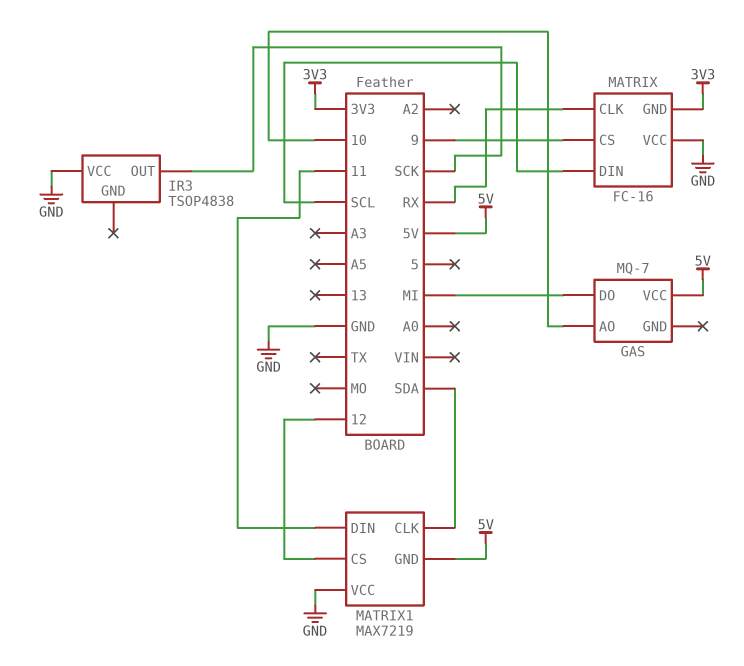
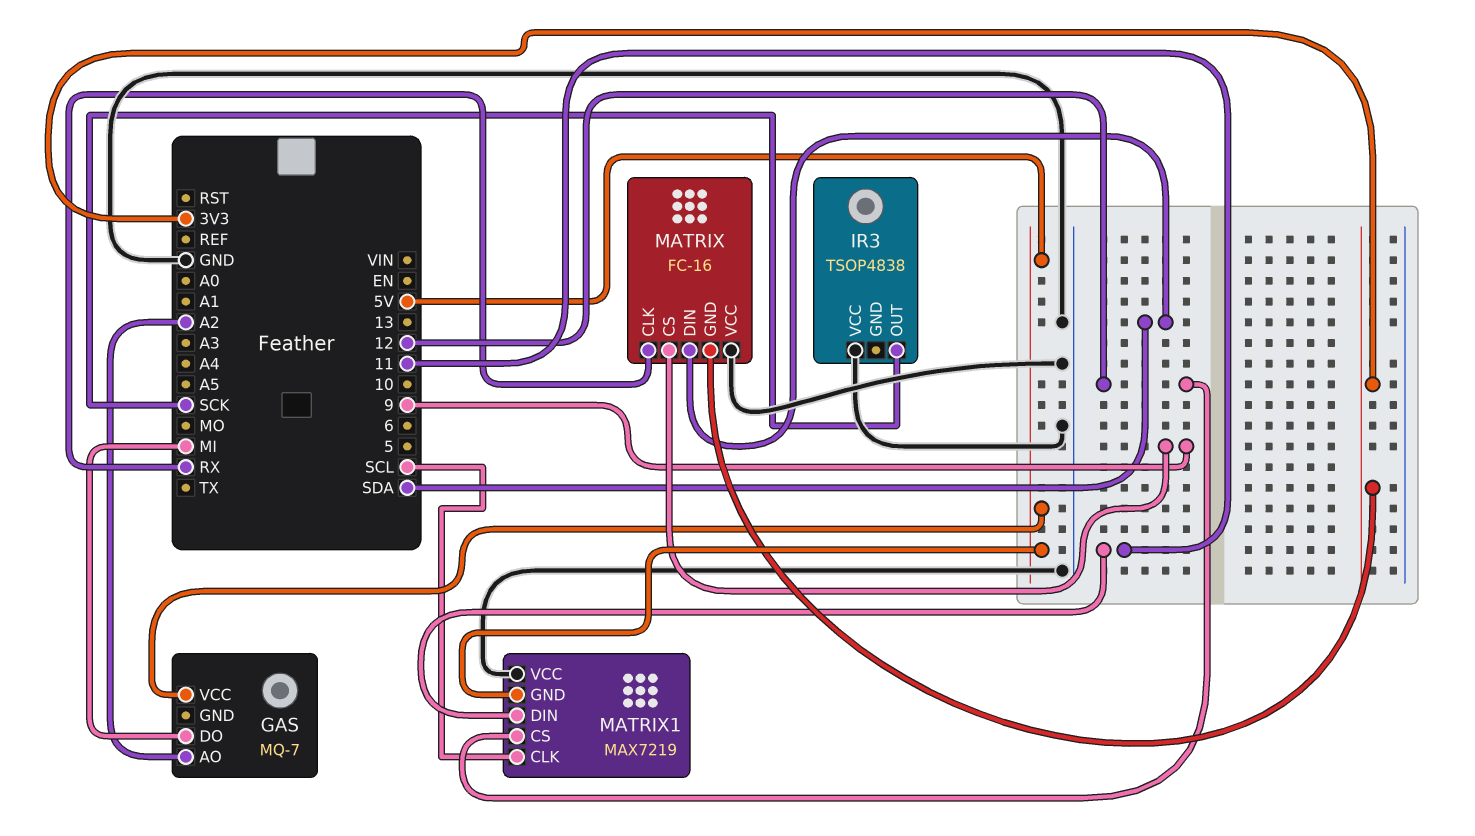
GAS pin AO: 10 -> A2
MATRIX pin DIN: SCL -> SDA
MATRIX1 pin CLK: SDA -> SCL

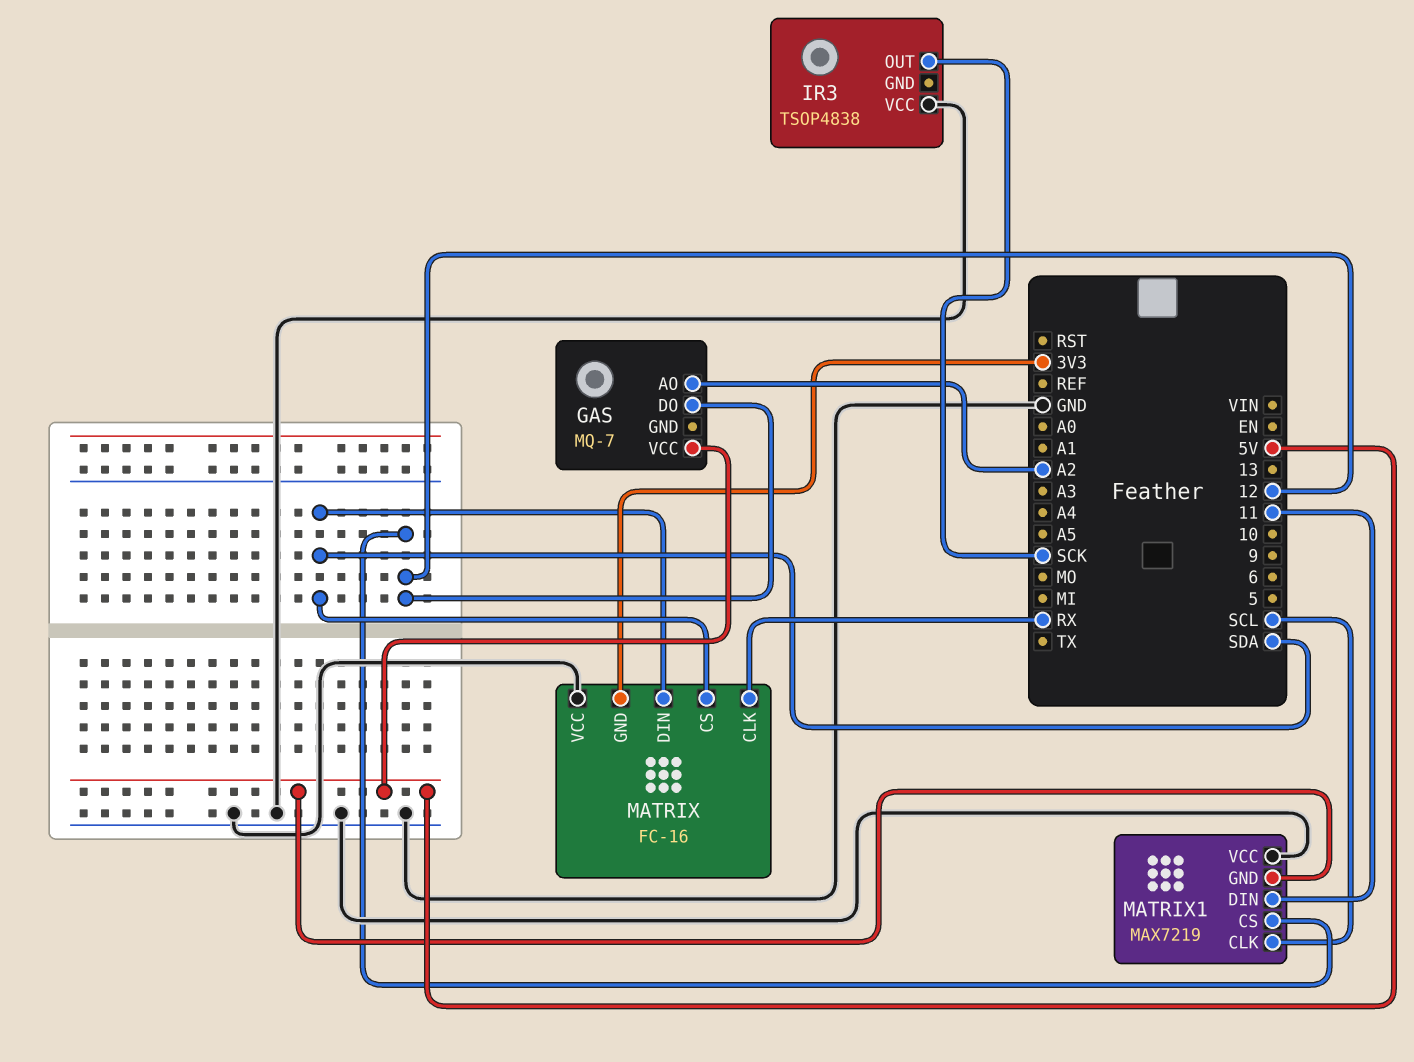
GAS pin DO: MI -> 12
MATRIX pin CS: 9 -> SDA

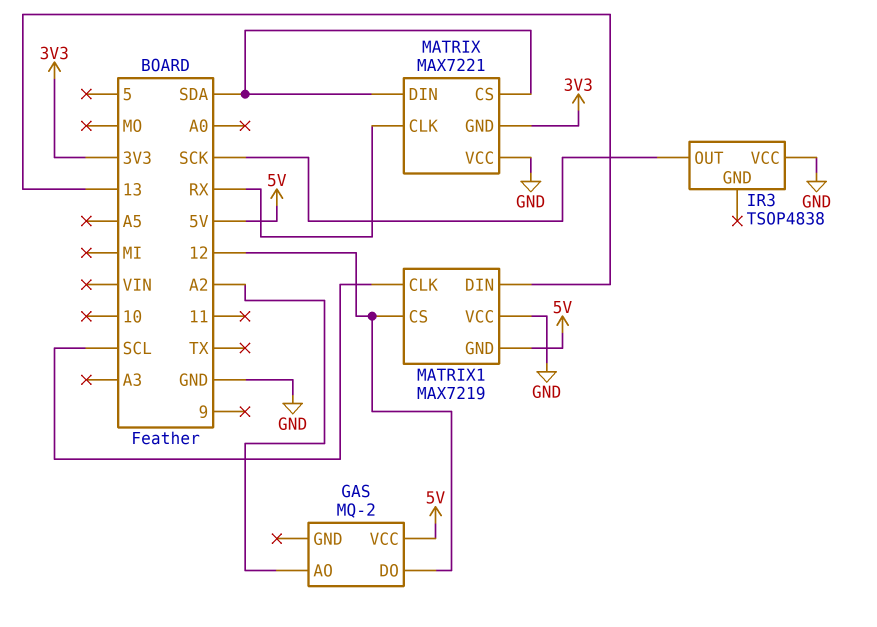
GAS: MQ-7 -> MQ-2
MATRIX: FC-16 -> MAX7221
MATRIX1 pin DIN: 11 -> 13

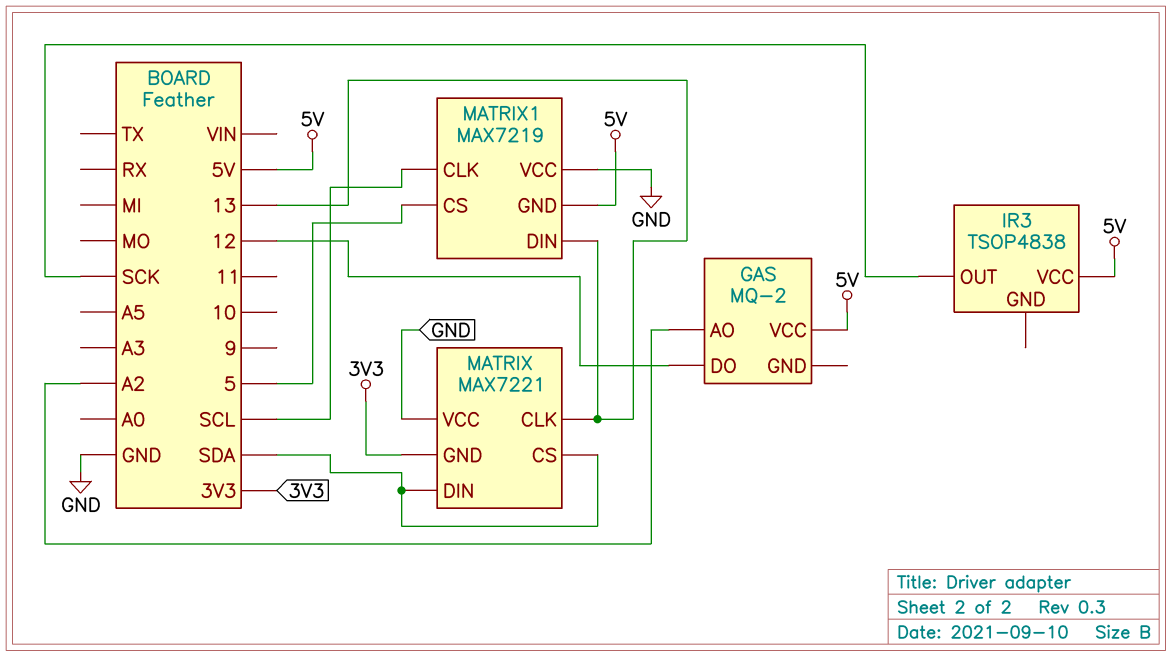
IR3 pin VCC: GND -> 5V
MATRIX pin CLK: RX -> 13
MATRIX1 pin CS: 12 -> 5

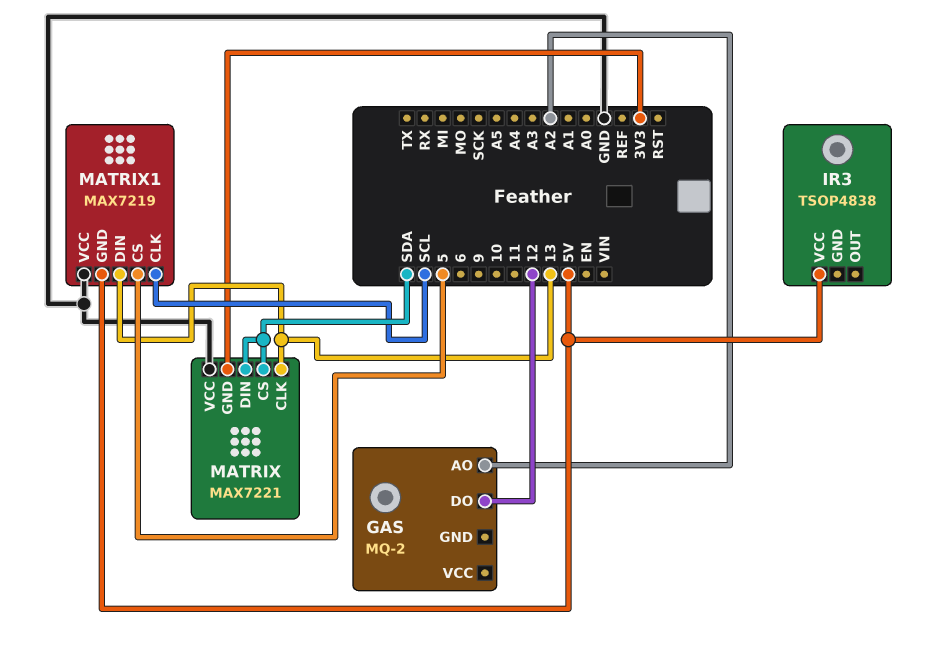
GAS pin VCC: 5V -> none
IR3 pin OUT: SCK -> none

